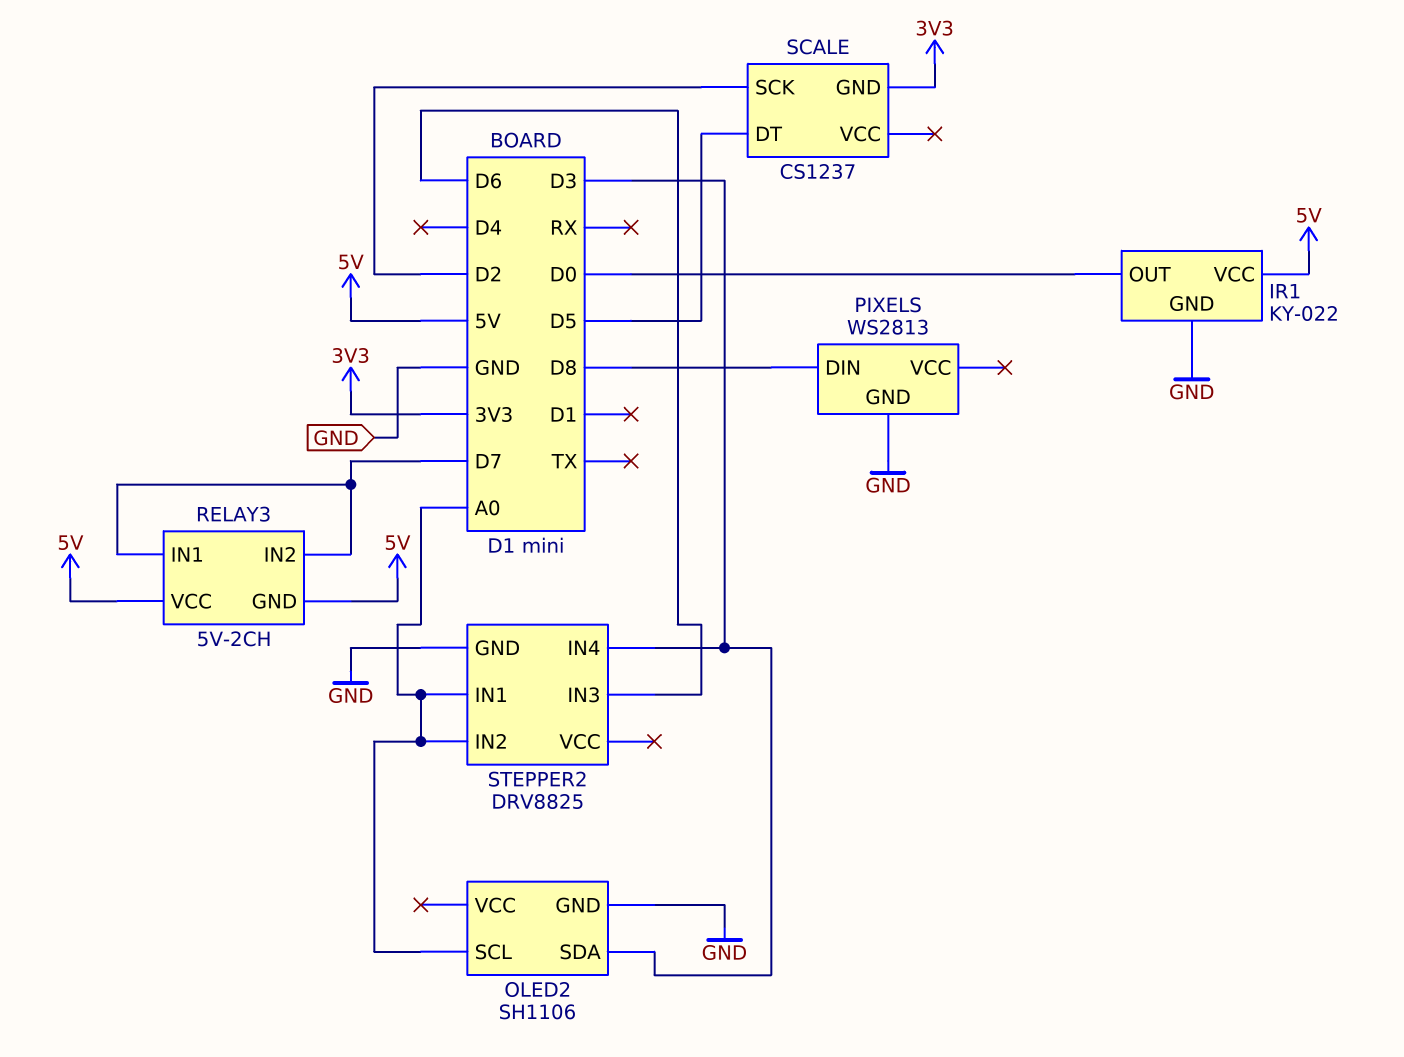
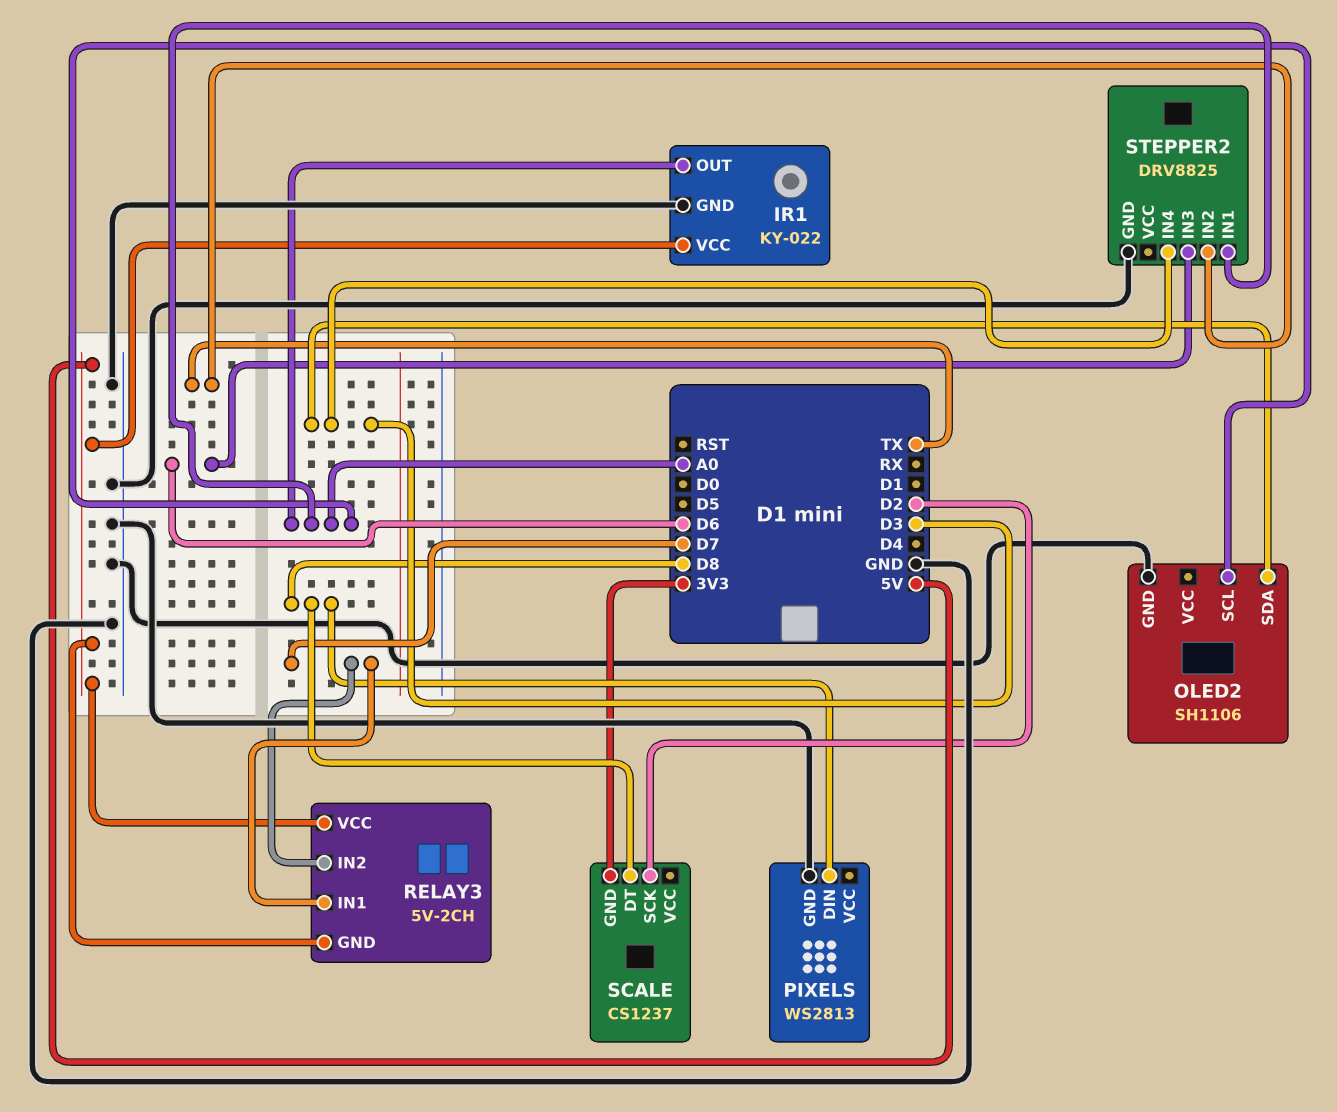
IR1 pin OUT: D0 -> A0
SCALE pin DT: D5 -> D8
STEPPER2 pin IN2: A0 -> TX

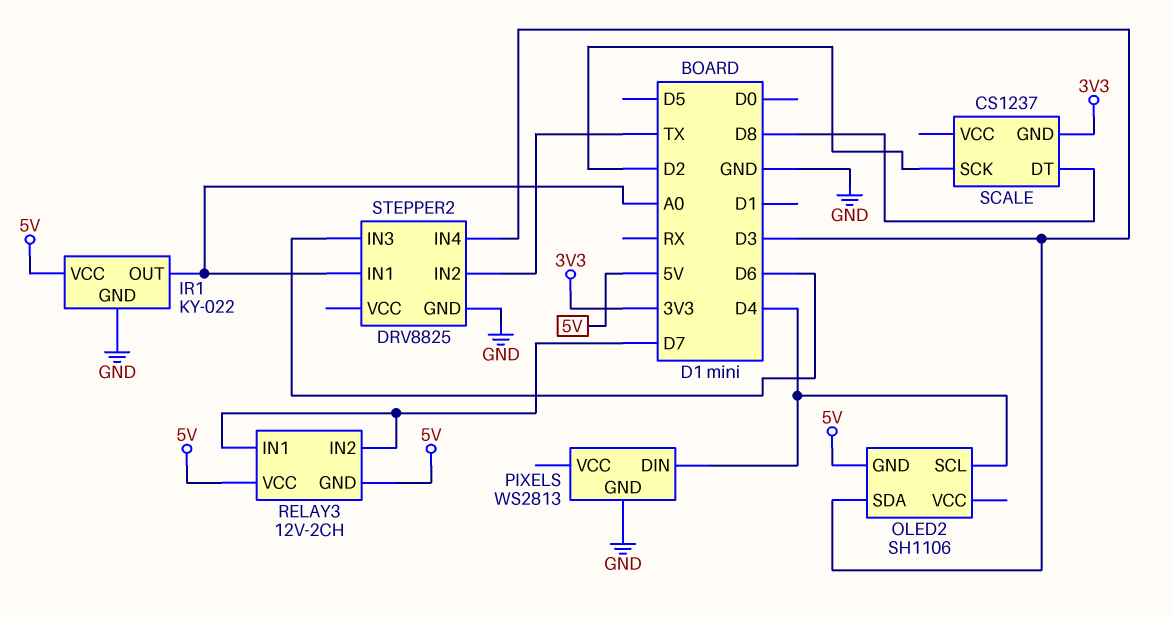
OLED2 pin GND: GND -> 5V
OLED2 pin SCL: A0 -> D4
PIXELS pin DIN: D8 -> D4
RELAY3: 5V-2CH -> 12V-2CH

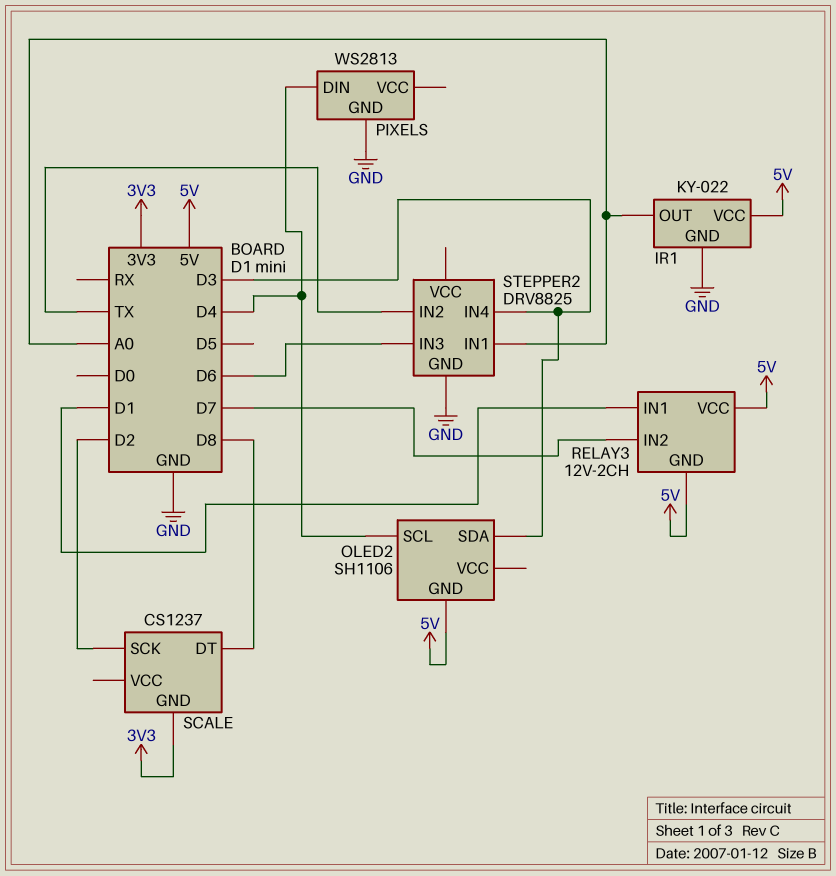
RELAY3 pin IN1: D7 -> D1

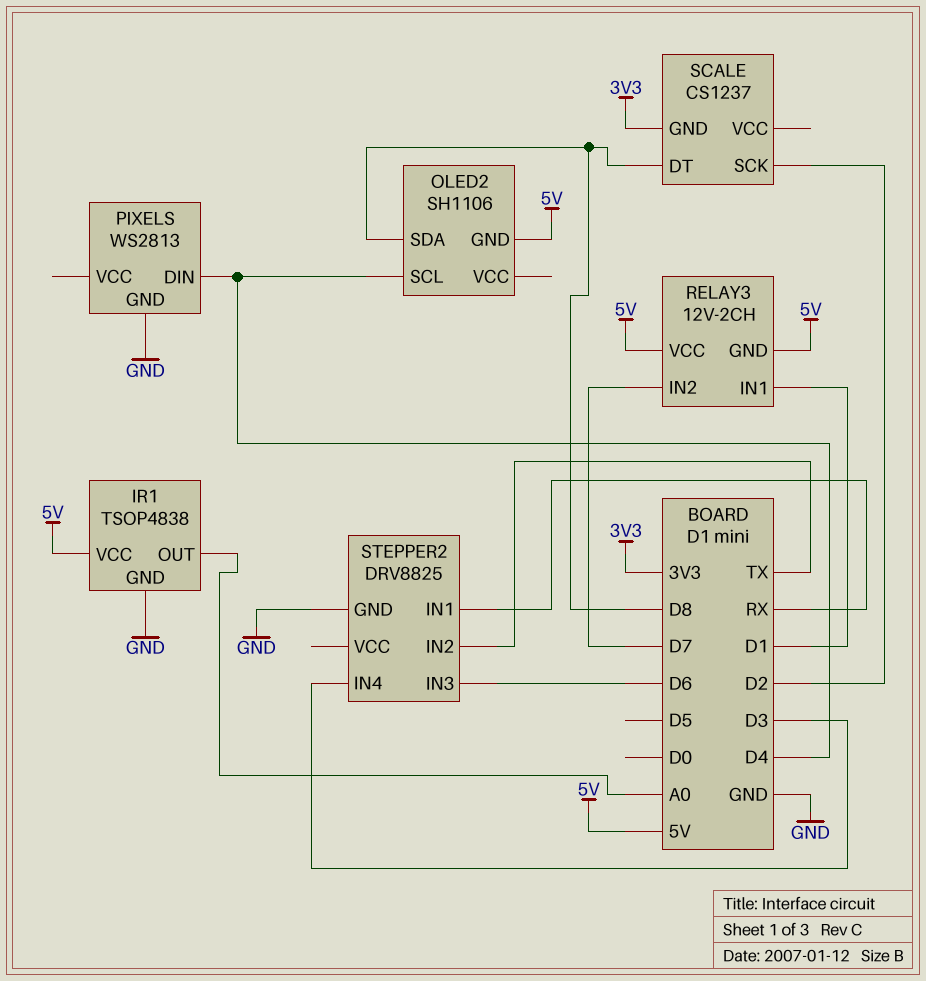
IR1: KY-022 -> TSOP4838
OLED2 pin SDA: D3 -> D8
STEPPER2 pin IN1: A0 -> RX

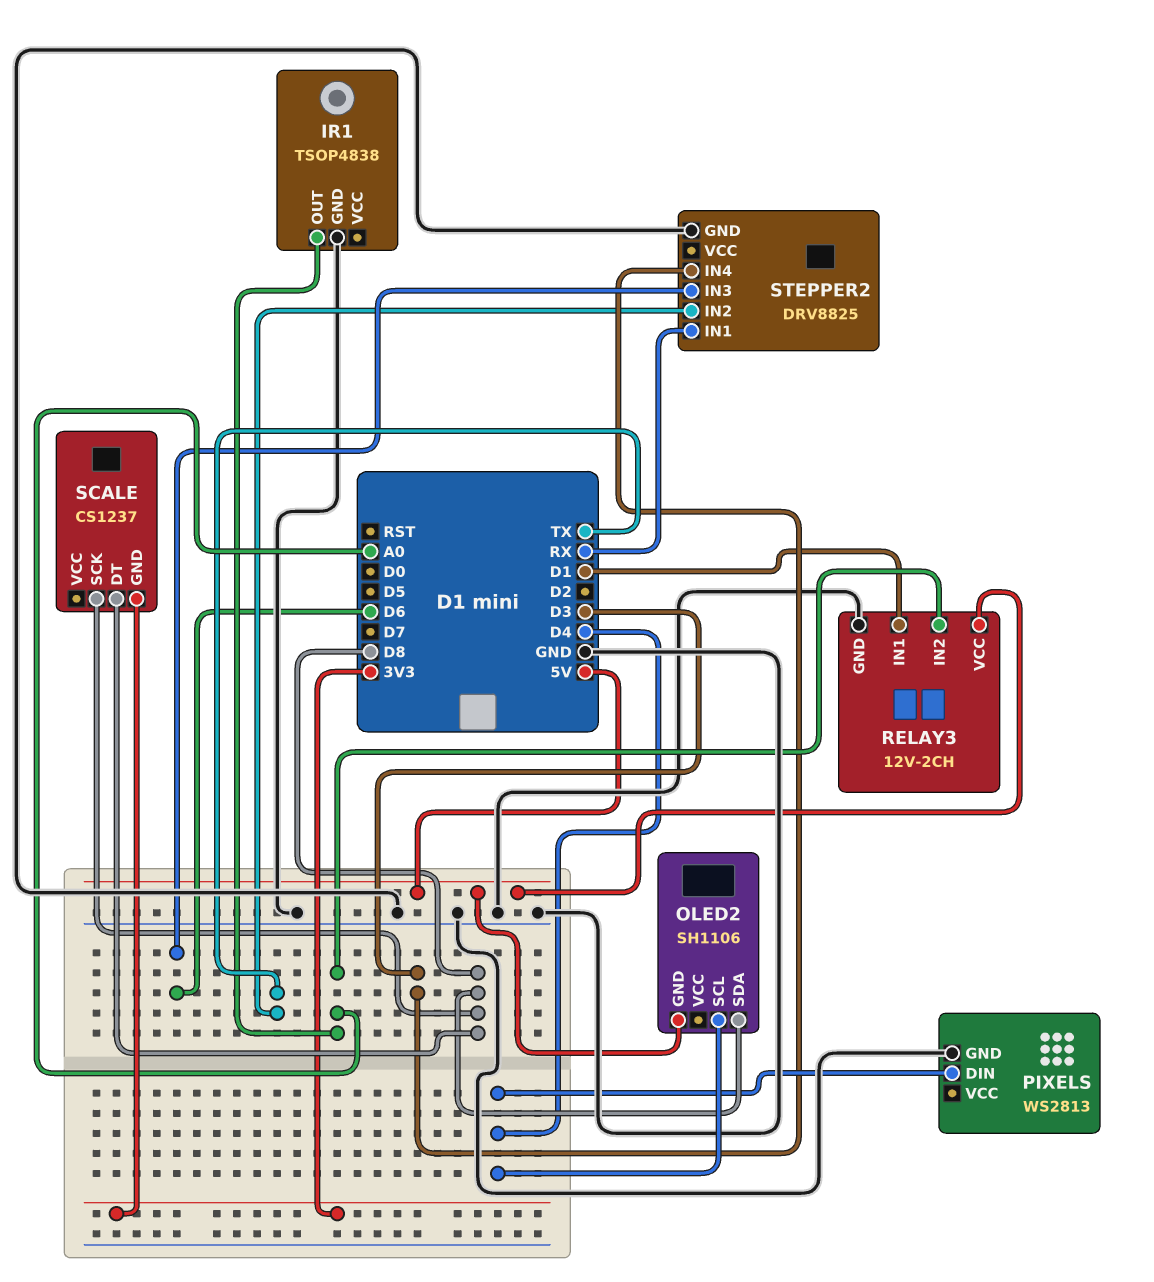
IR1 pin VCC: 5V -> none
RELAY3 pin GND: 5V -> GND
RELAY3 pin IN2: D7 -> A0
SCALE pin SCK: D2 -> D8

